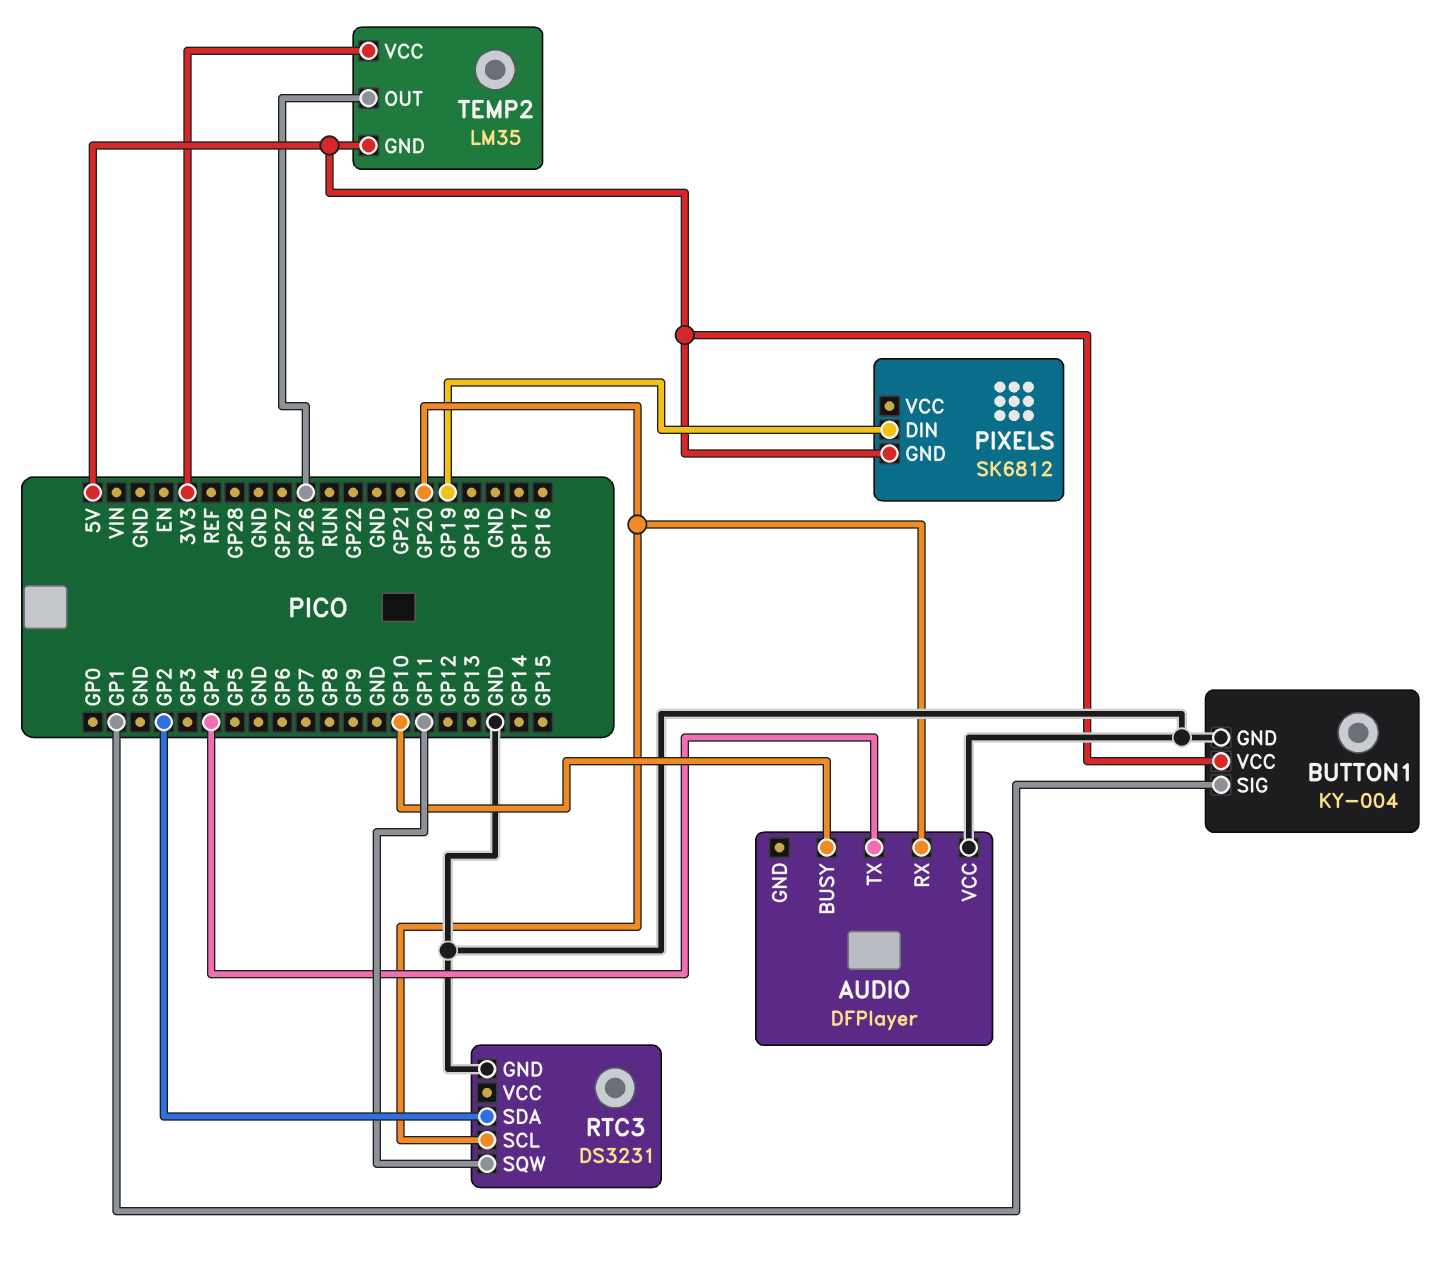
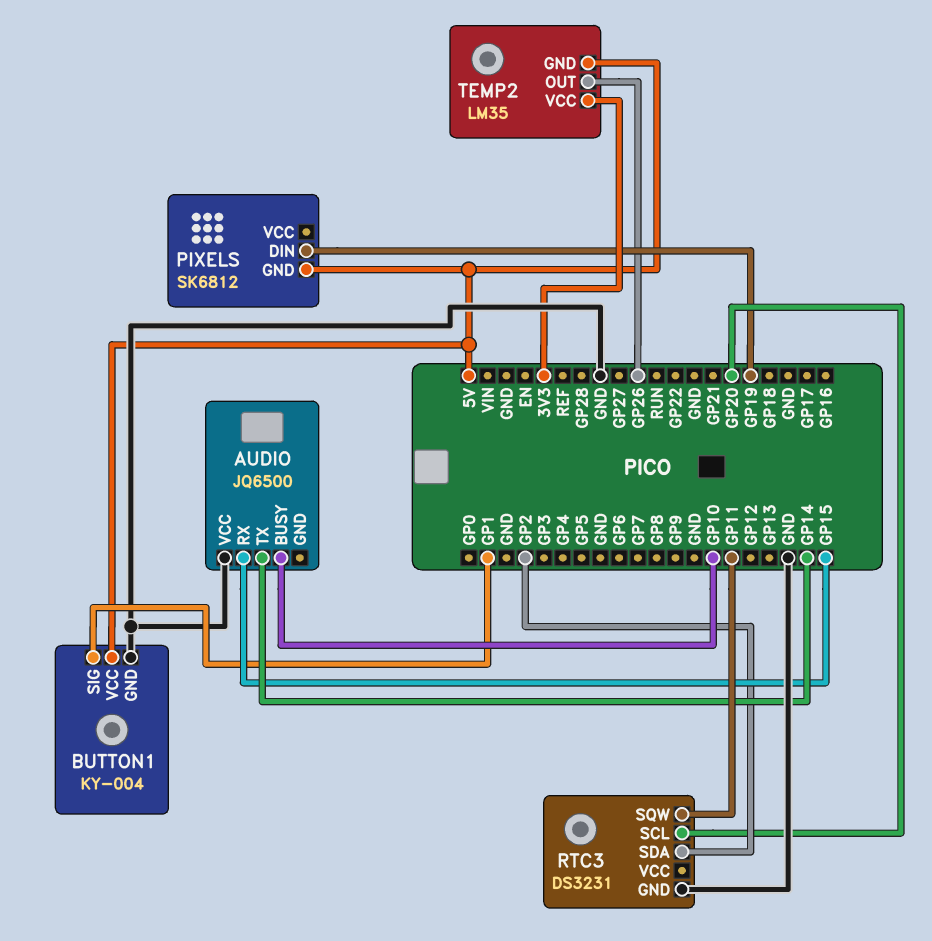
AUDIO: DFPlayer -> JQ6500
AUDIO pin RX: GP20 -> GP15
AUDIO pin TX: GP4 -> GP14

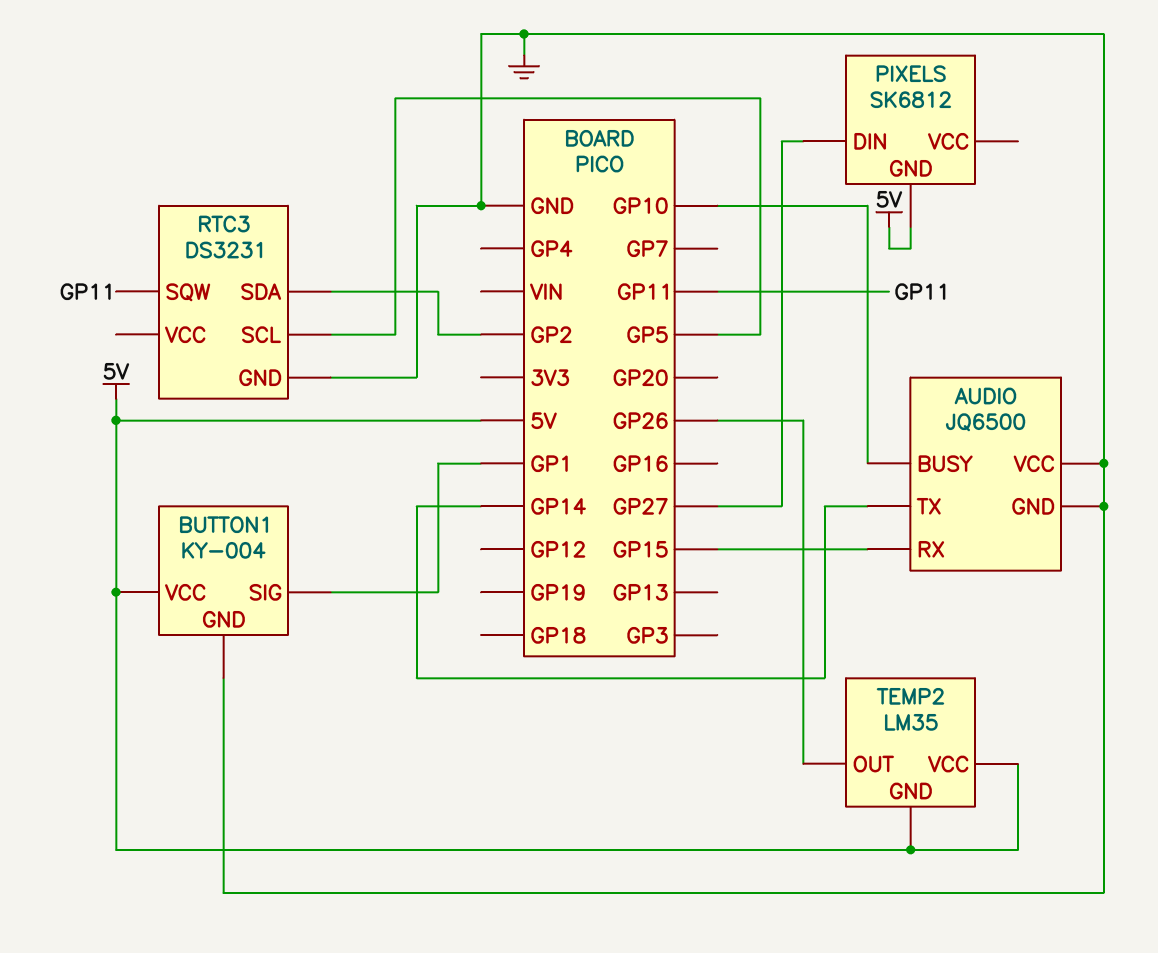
AUDIO pin GND: none -> GND
PIXELS pin DIN: GP19 -> GP27
RTC3 pin SCL: GP20 -> GP5
TEMP2 pin VCC: 3V3 -> 5V

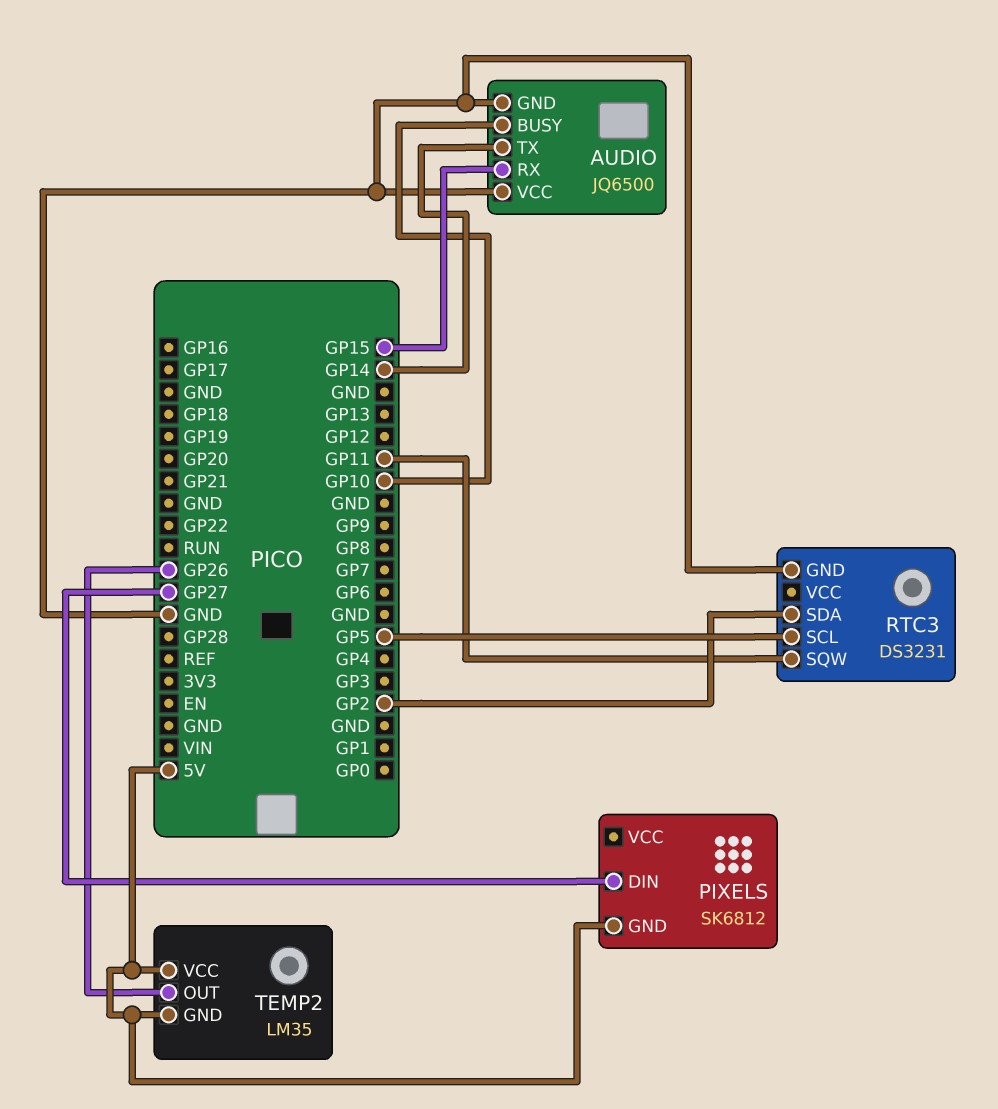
BUTTON1: KY-004 -> none
BUTTON1 pin GND: GND -> none
BUTTON1 pin SIG: GP1 -> none
BUTTON1 pin VCC: 5V -> none

